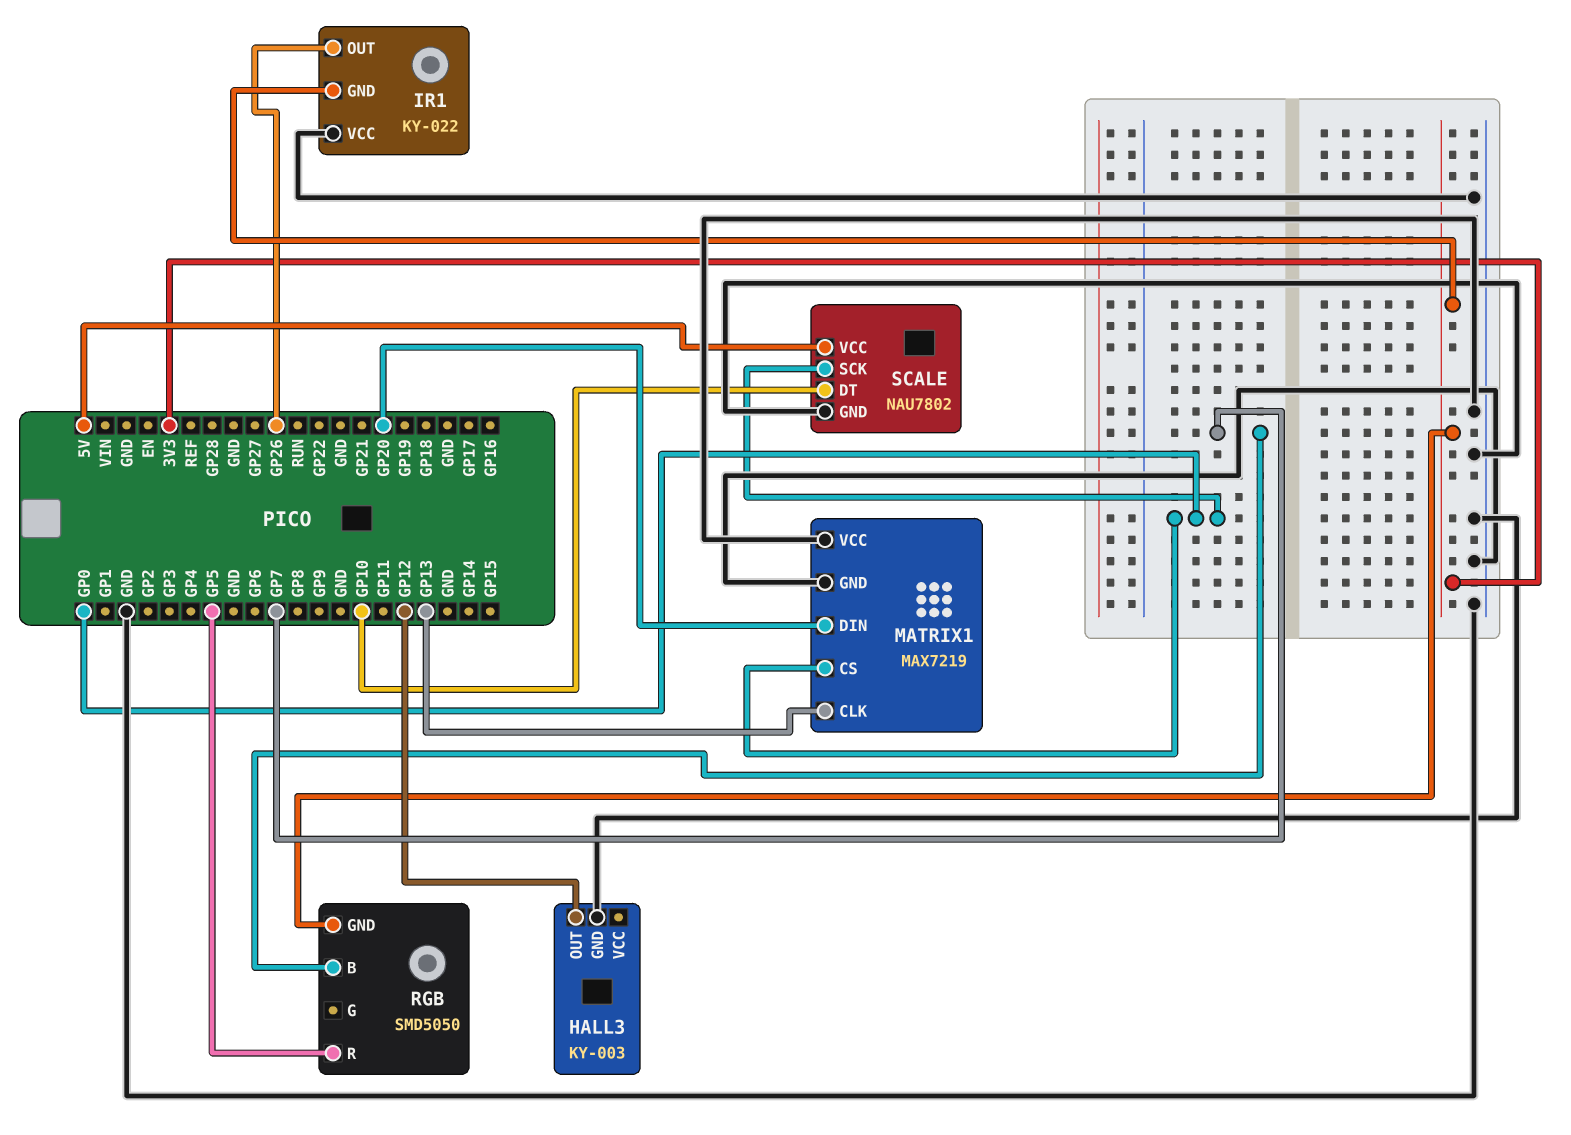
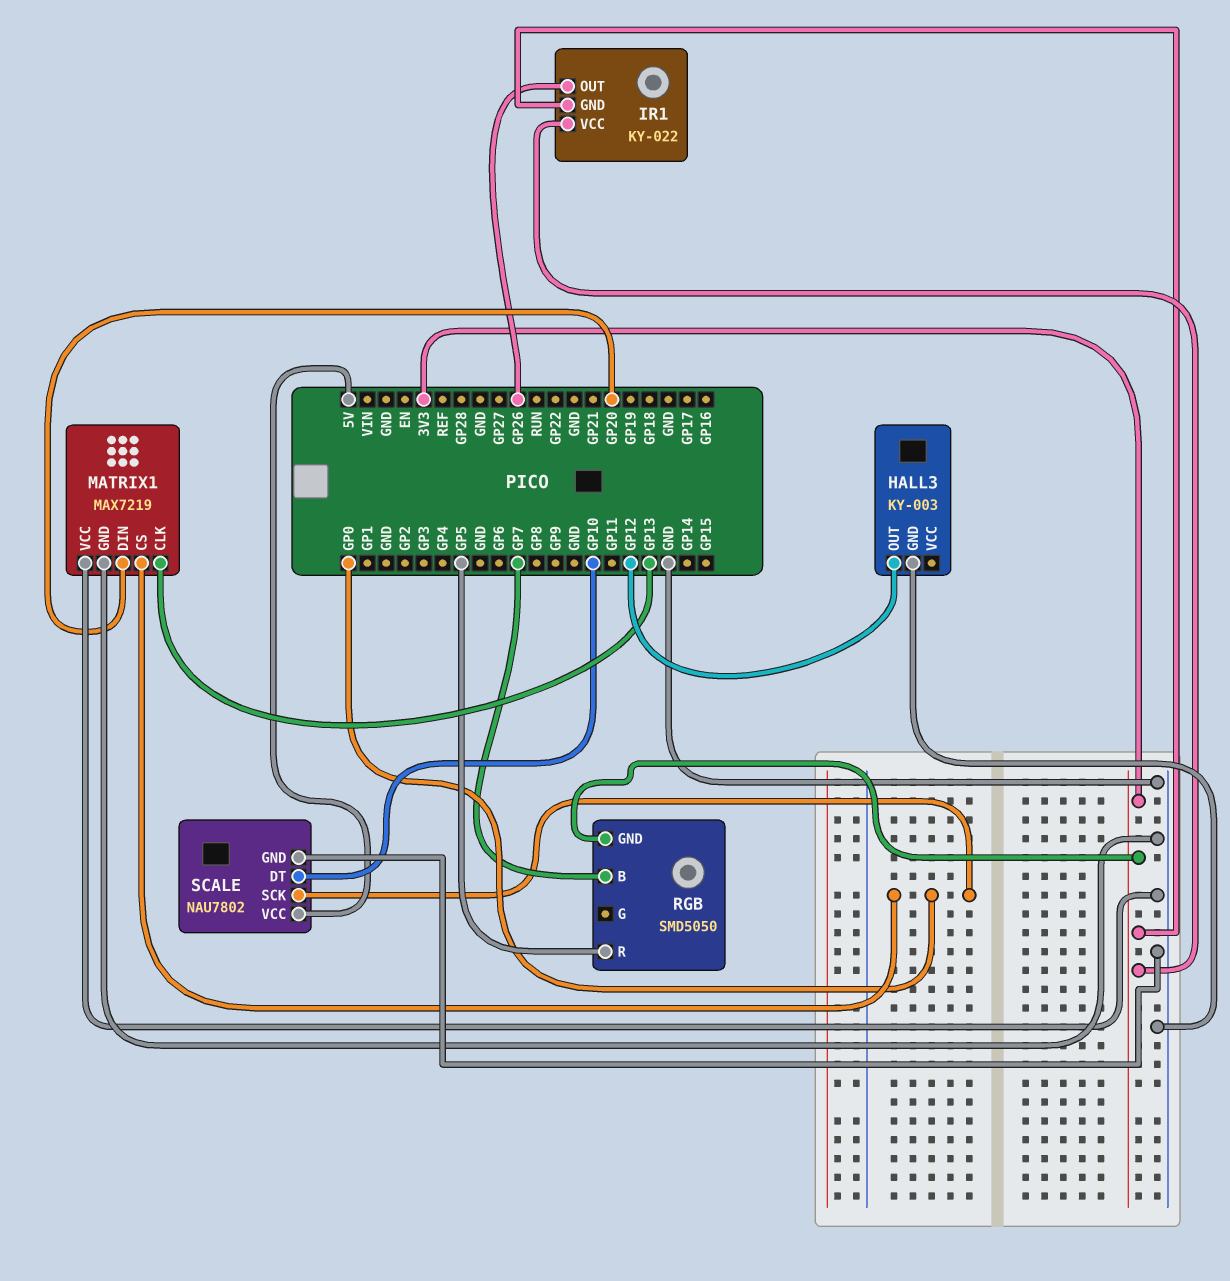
IR1 pin VCC: GND -> 3V3

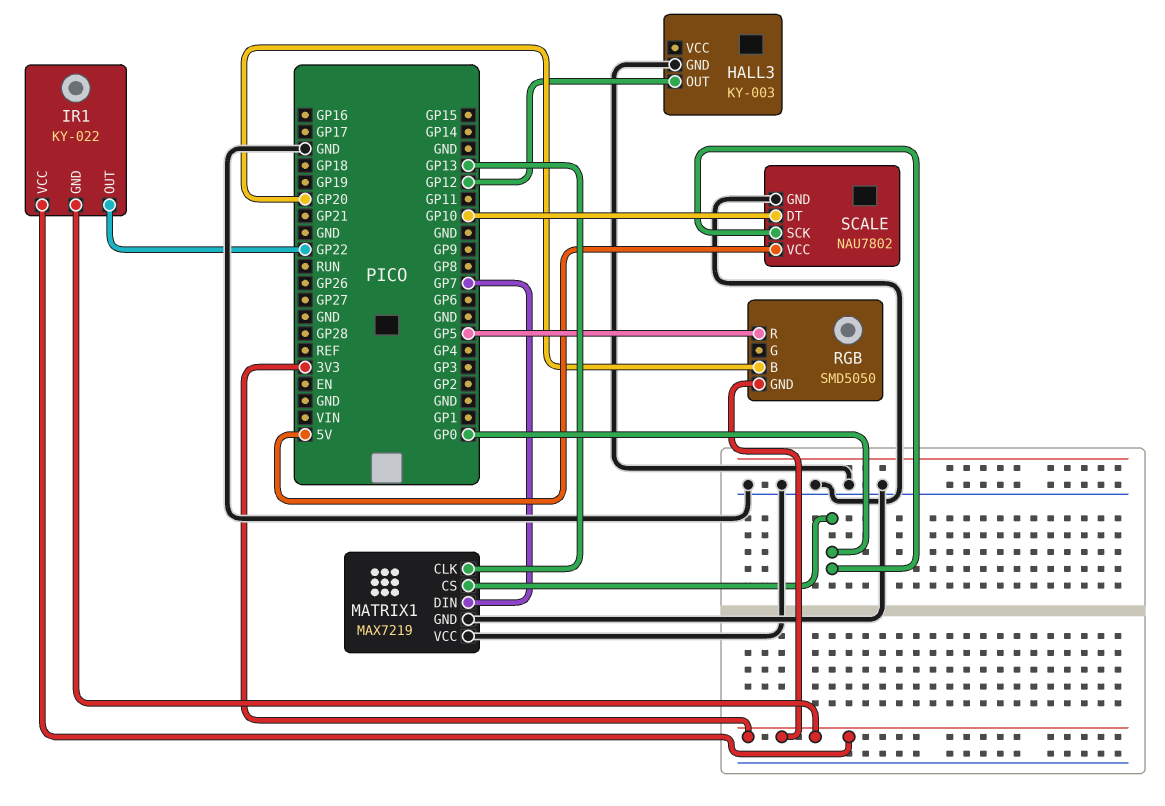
IR1 pin OUT: GP26 -> GP22
MATRIX1 pin DIN: GP20 -> GP7
RGB pin B: GP7 -> GP20

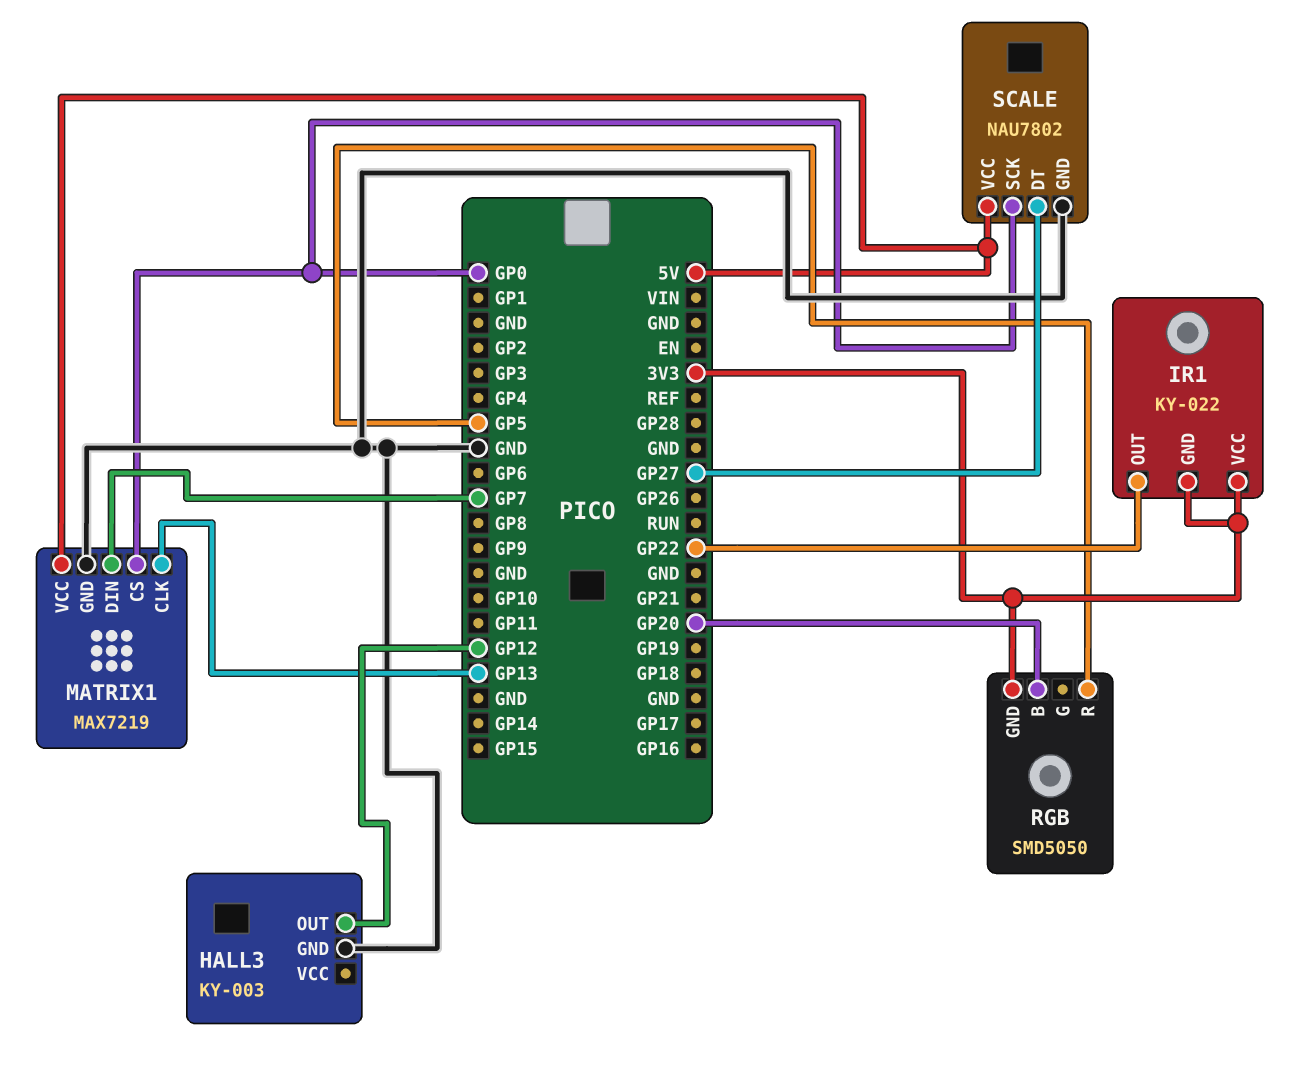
MATRIX1 pin VCC: GND -> 5V
SCALE pin DT: GP10 -> GP27

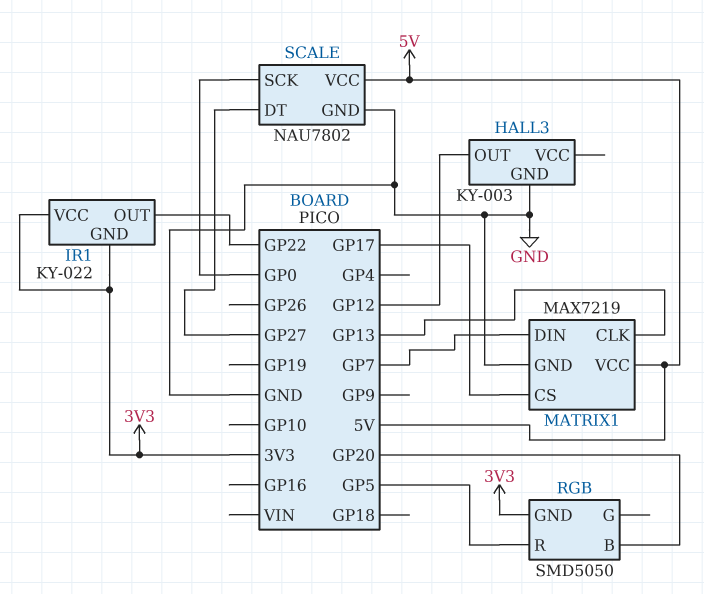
MATRIX1 pin CS: GP0 -> GP17

